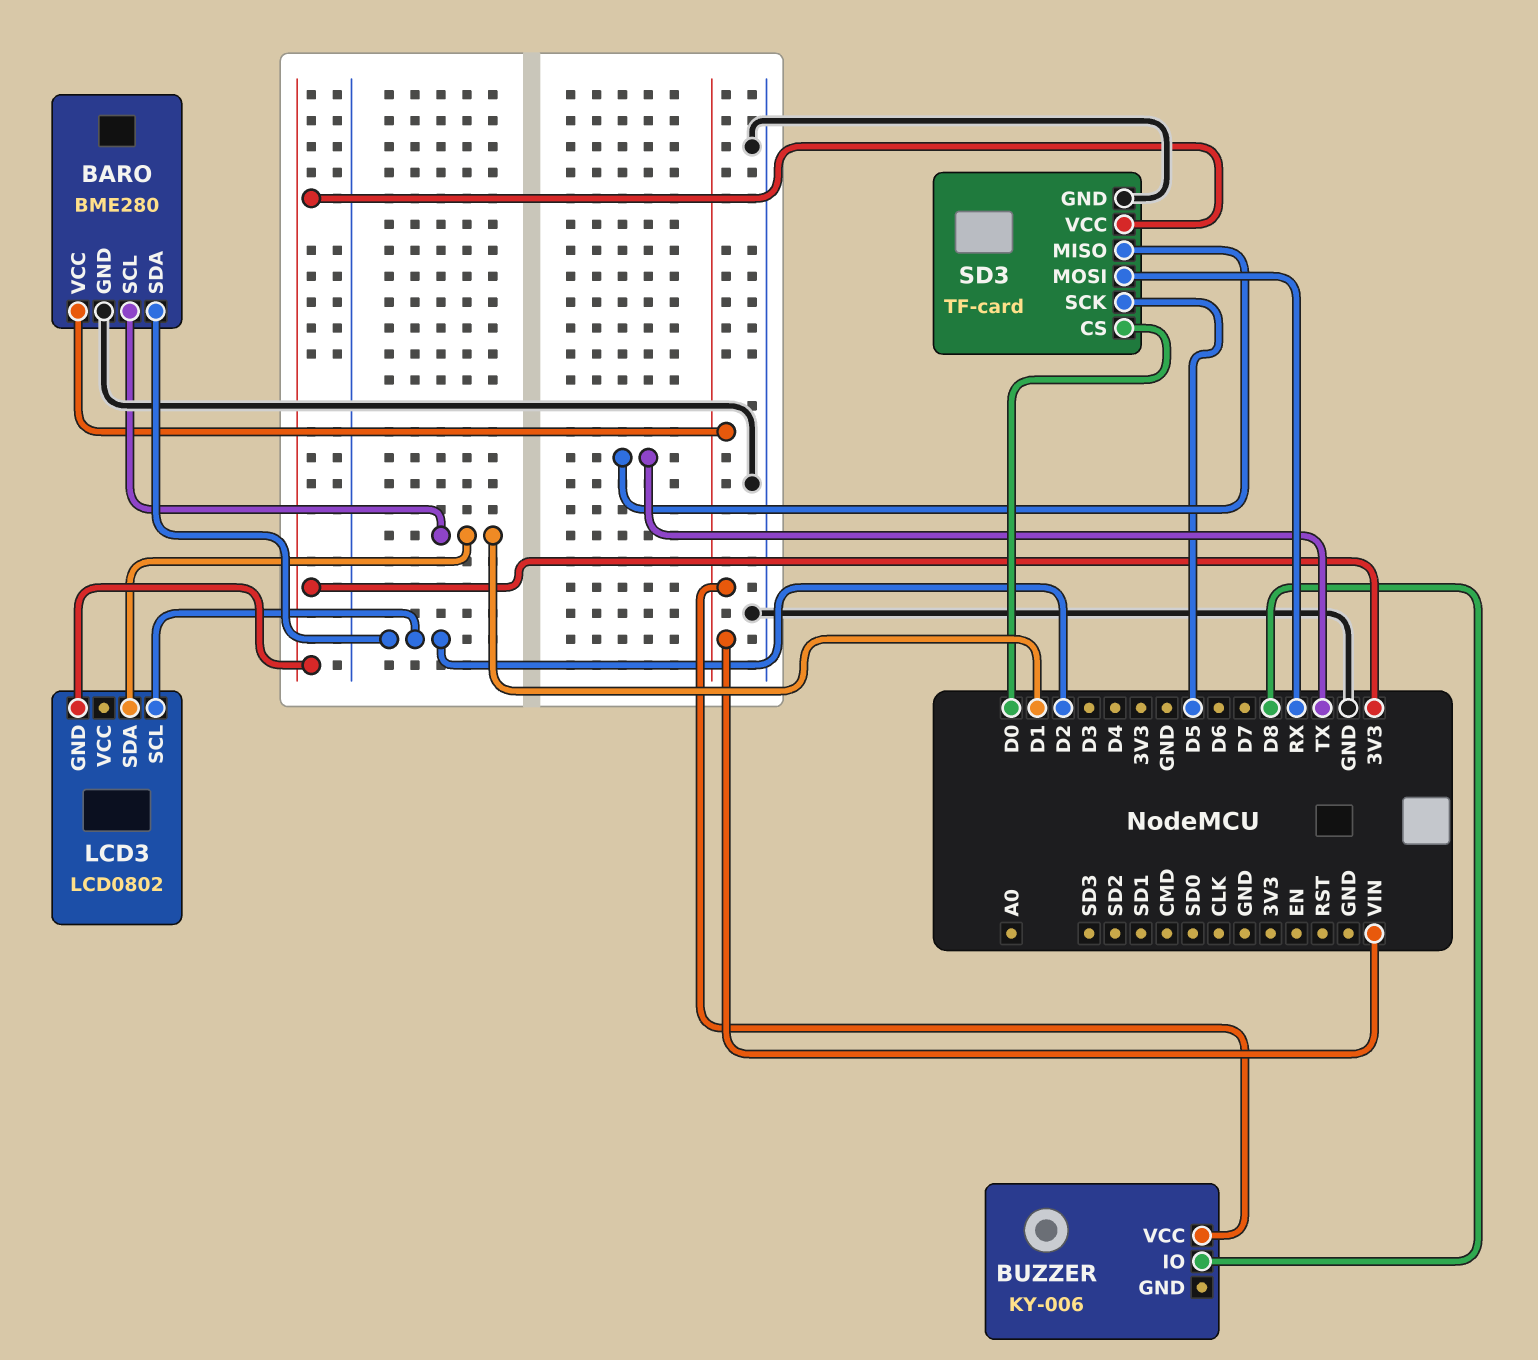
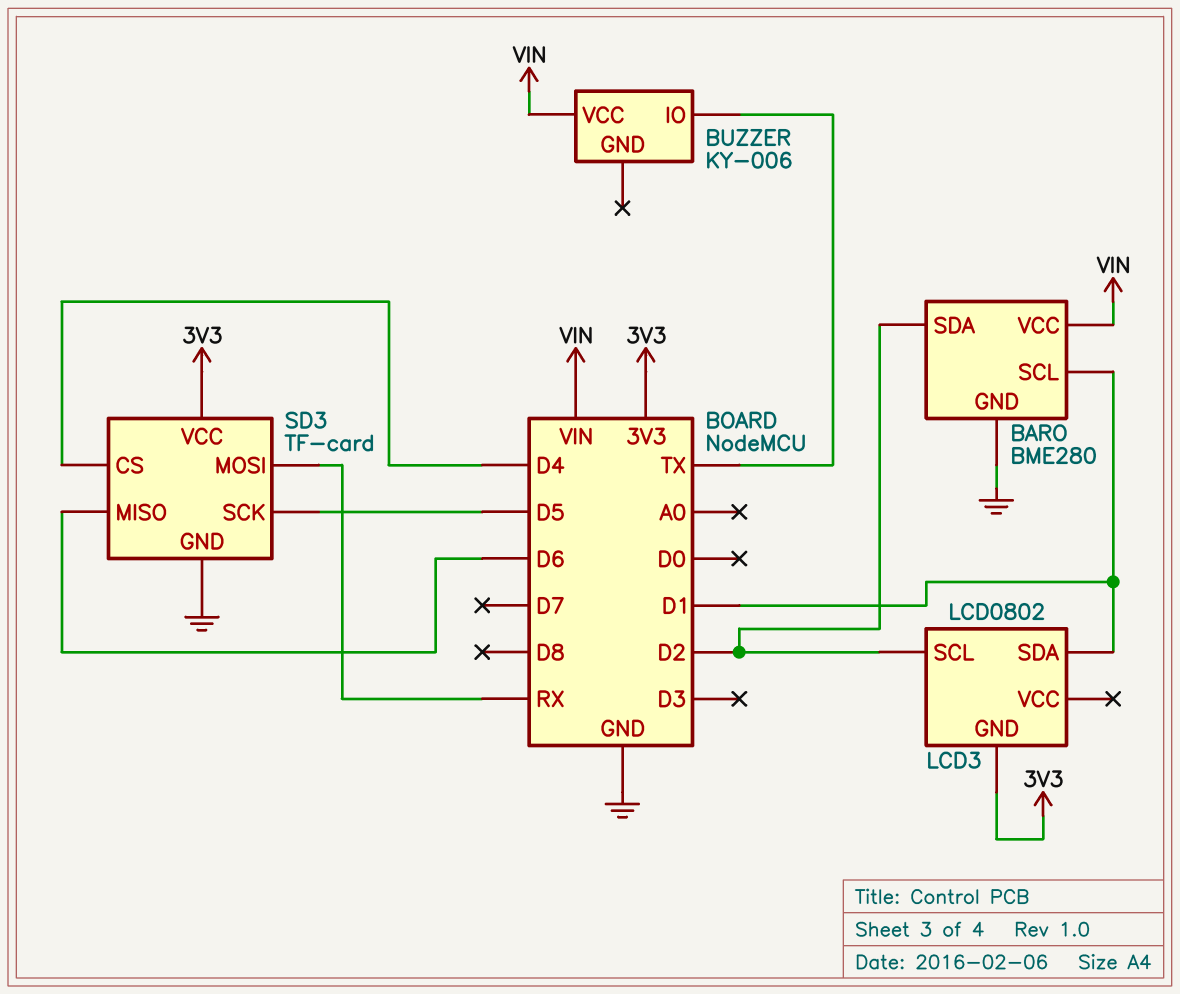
BUZZER pin IO: D8 -> TX
SD3 pin CS: D0 -> D4
SD3 pin MISO: TX -> D6

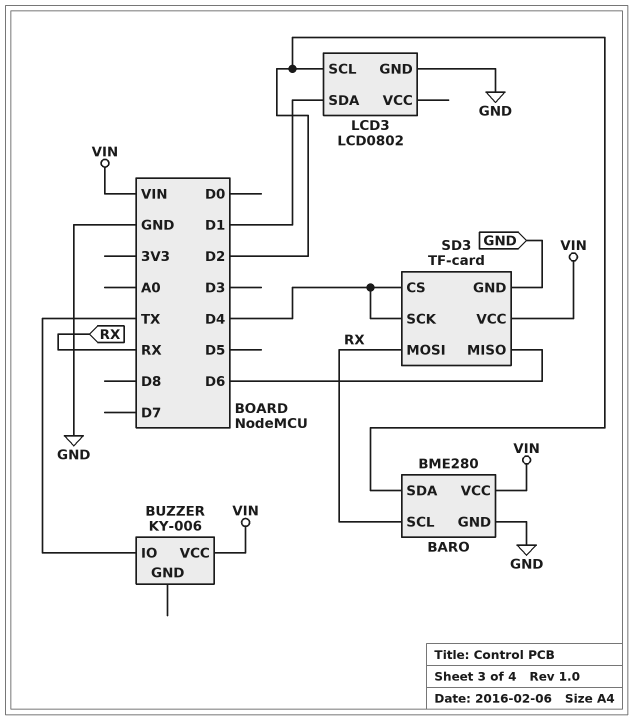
BARO pin SCL: D1 -> RX
LCD3 pin GND: 3V3 -> GND
SD3 pin SCK: D5 -> D4
SD3 pin VCC: 3V3 -> VIN

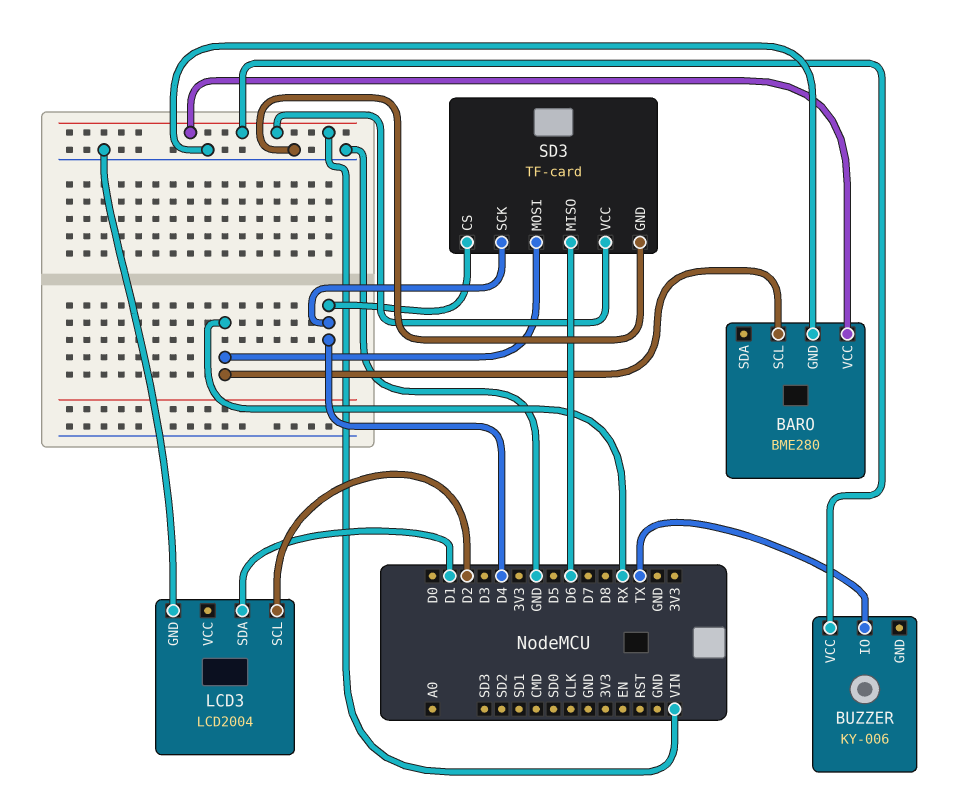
BARO pin SDA: D2 -> none
LCD3: LCD0802 -> LCD2004

